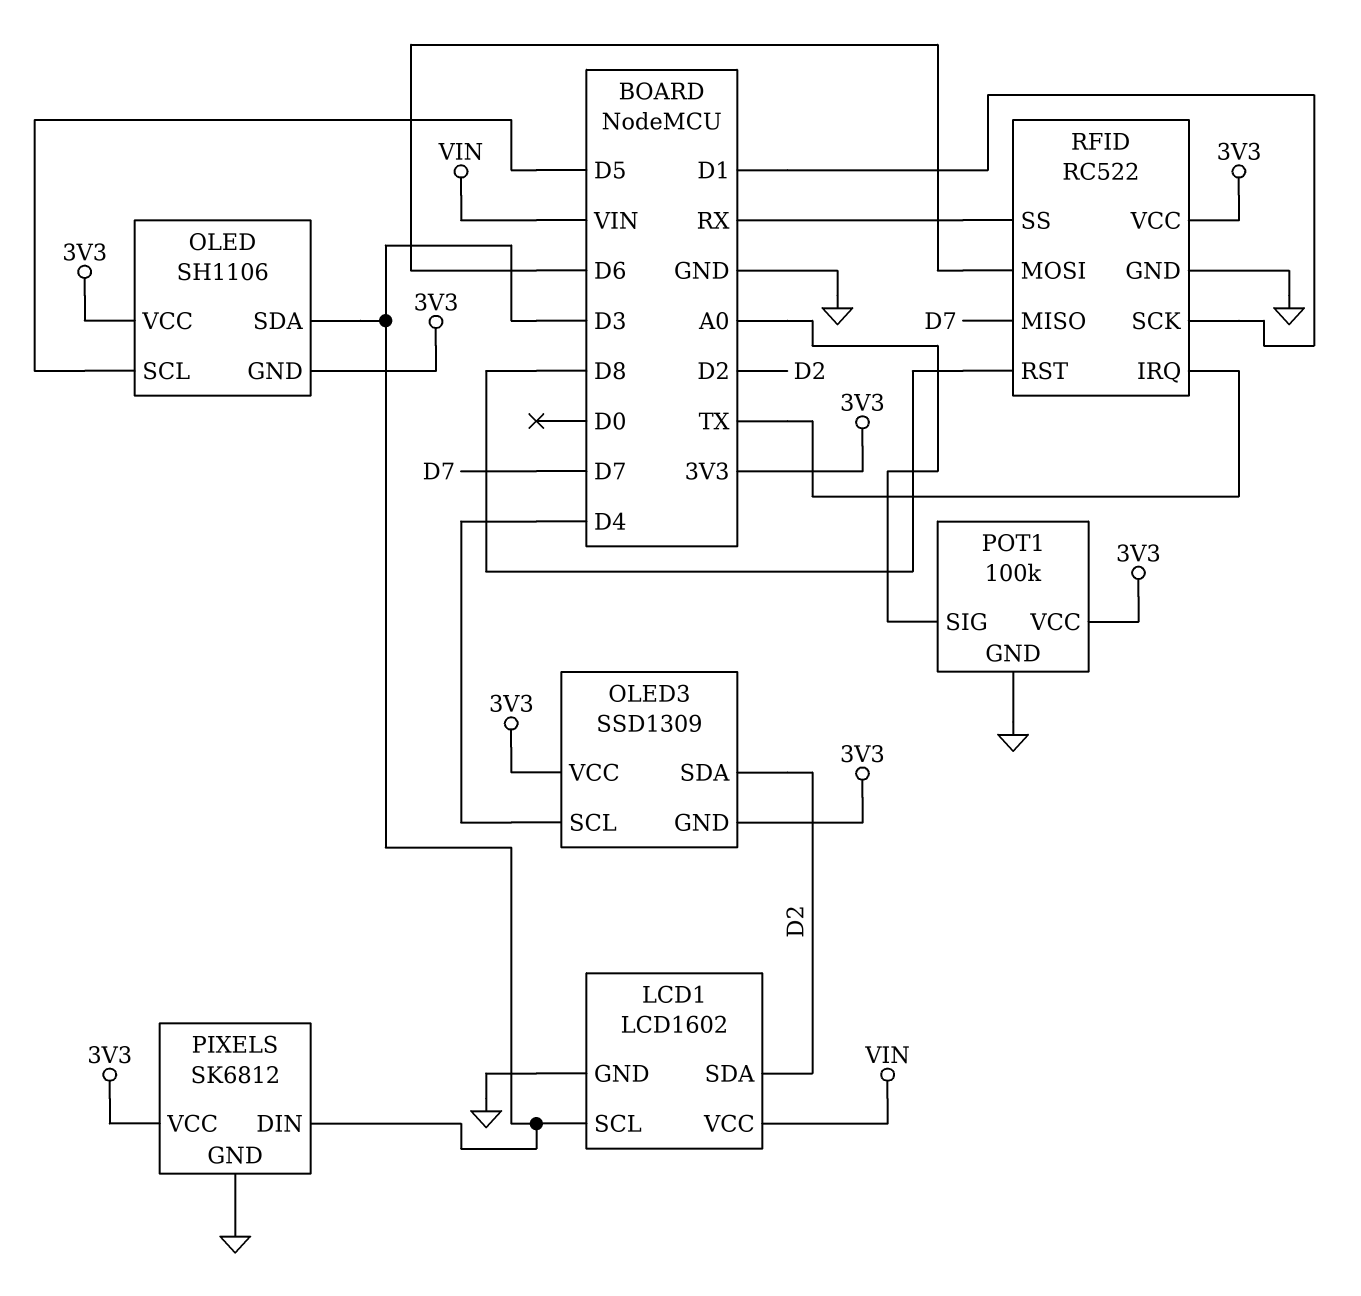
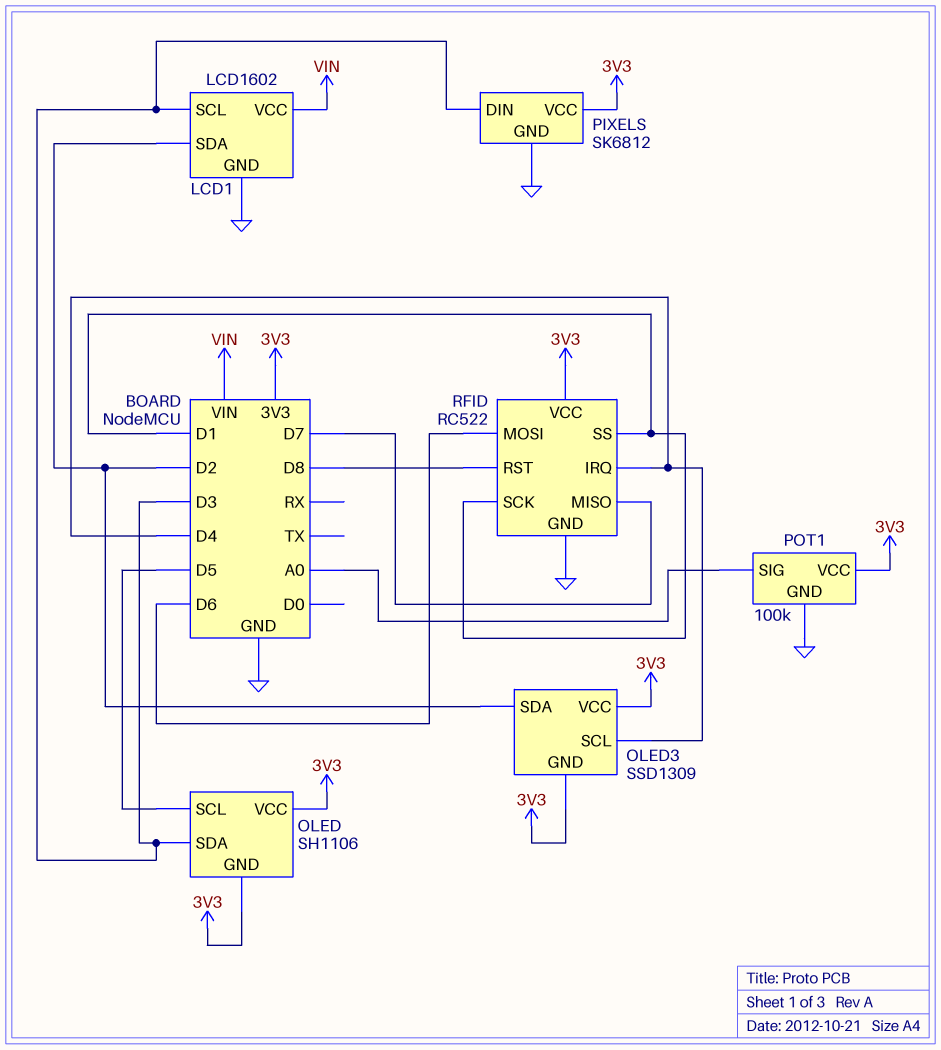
RFID pin IRQ: TX -> D4
RFID pin SS: RX -> D1

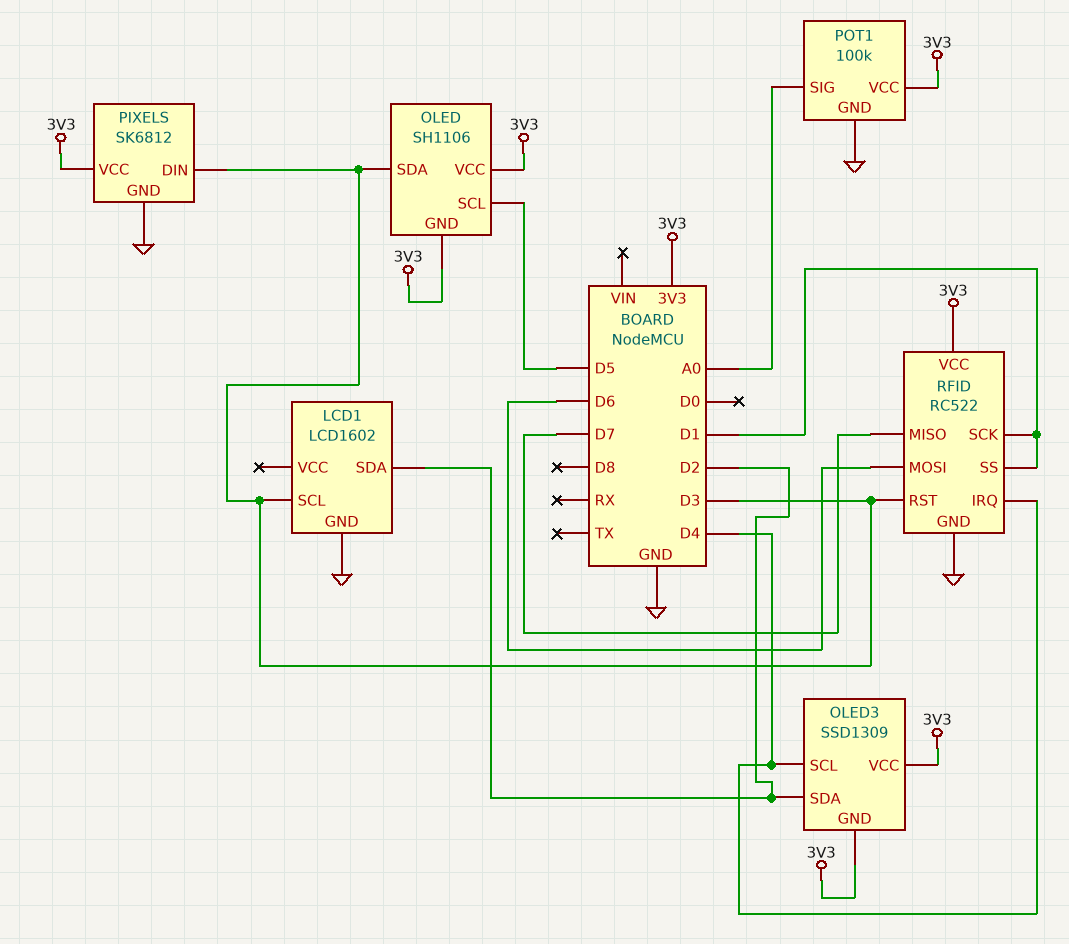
LCD1 pin VCC: VIN -> none
RFID pin RST: D8 -> D3

